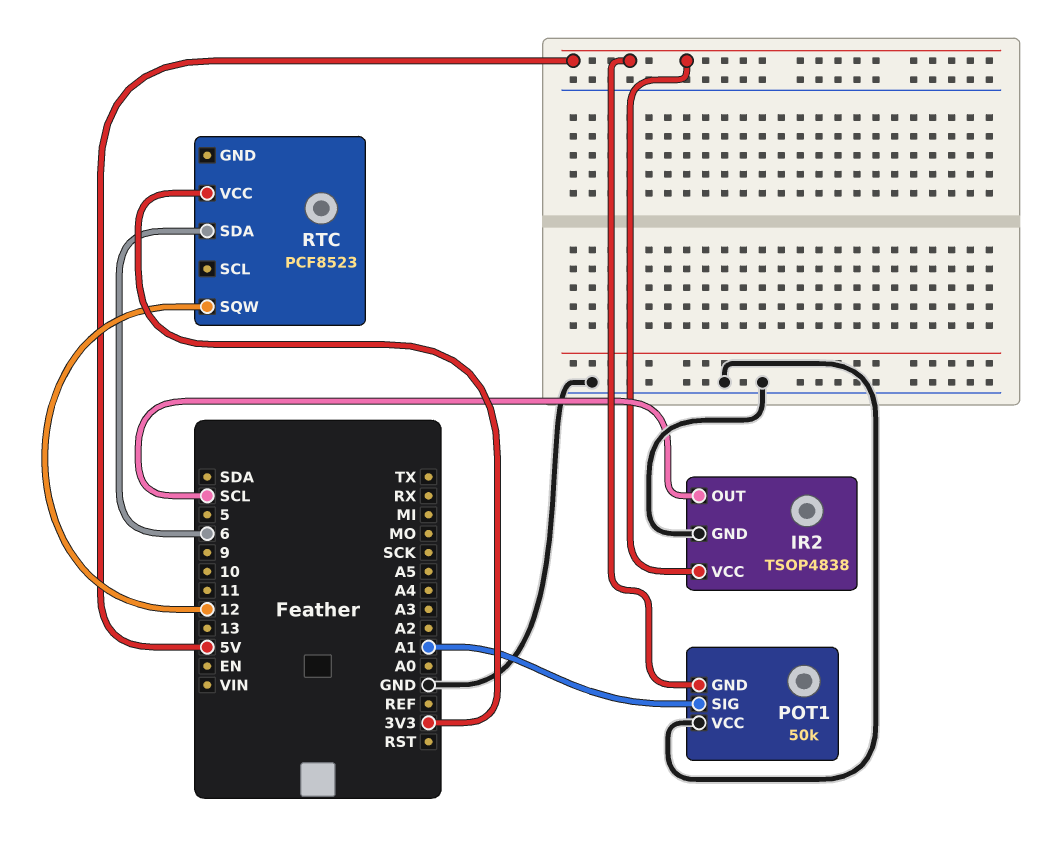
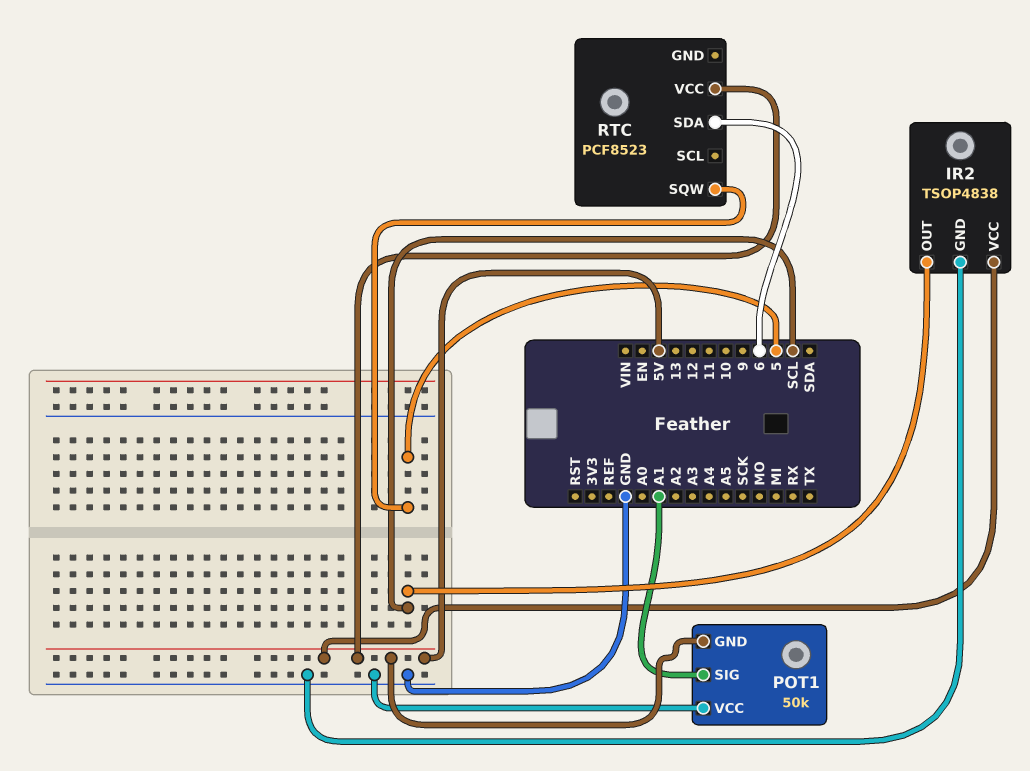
RTC pin SQW: 12 -> 5
RTC pin VCC: 3V3 -> 5V

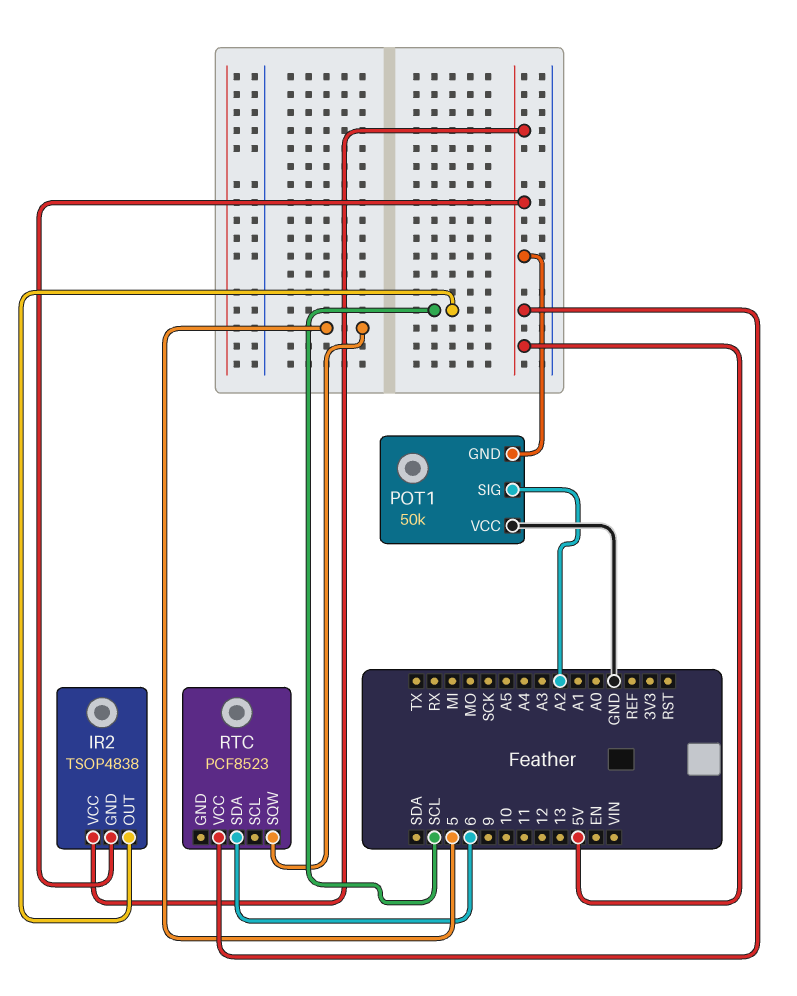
IR2 pin GND: GND -> 5V
POT1 pin SIG: A1 -> A2

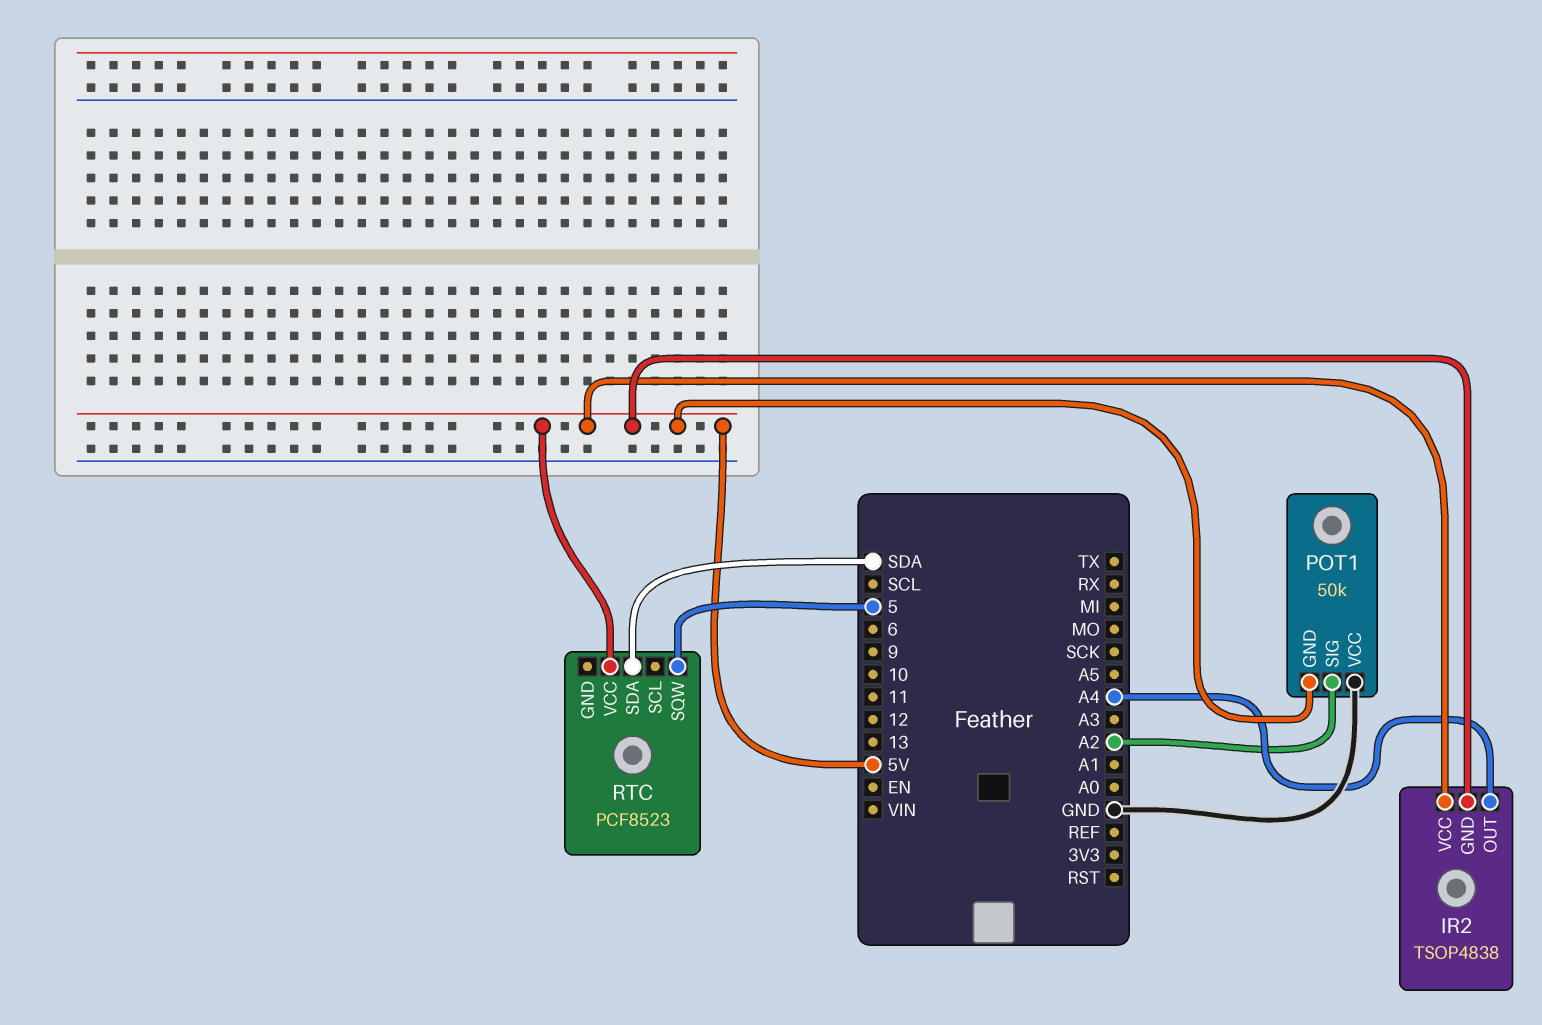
IR2 pin OUT: SCL -> A4
RTC pin SDA: 6 -> SDA

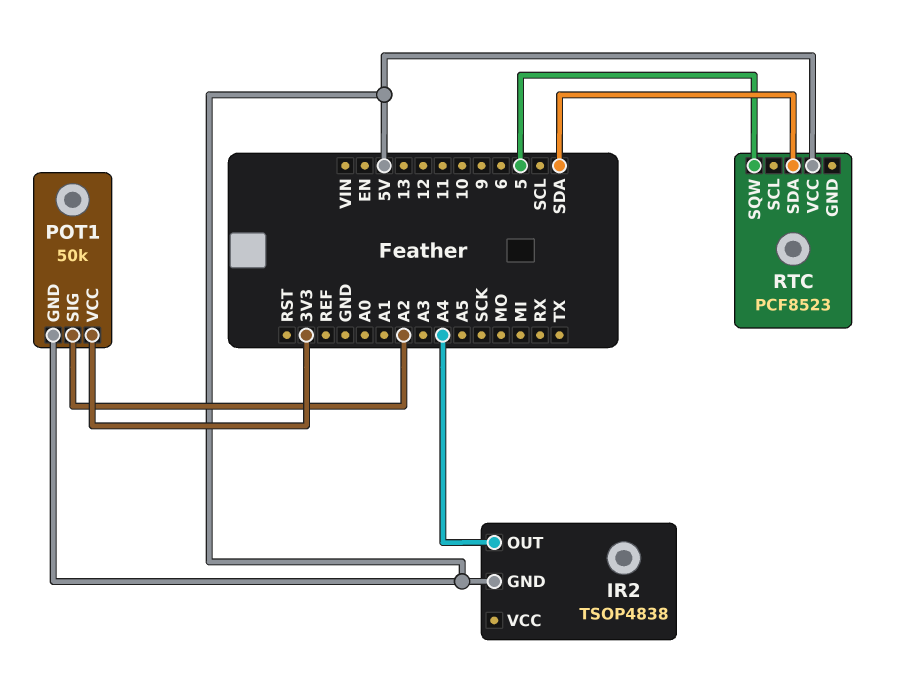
IR2 pin VCC: 5V -> none
POT1 pin VCC: GND -> 3V3

